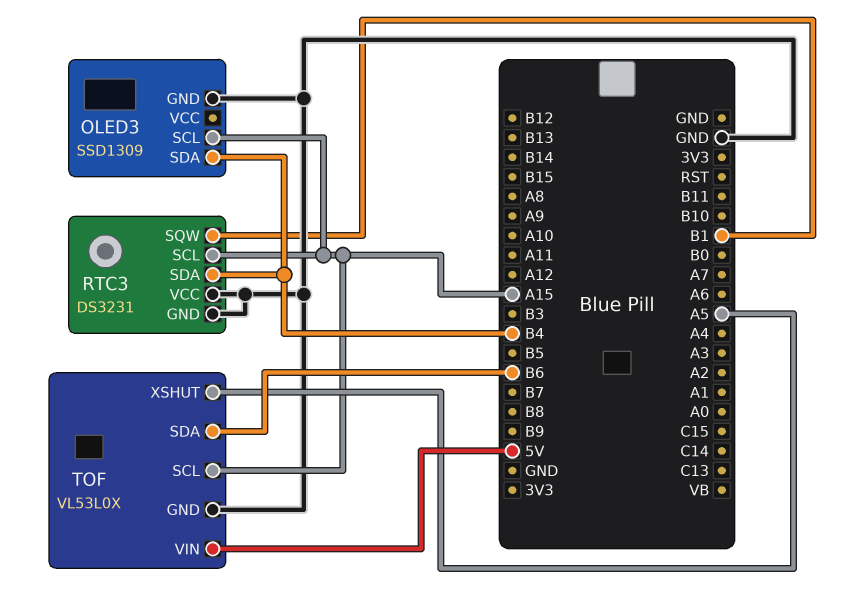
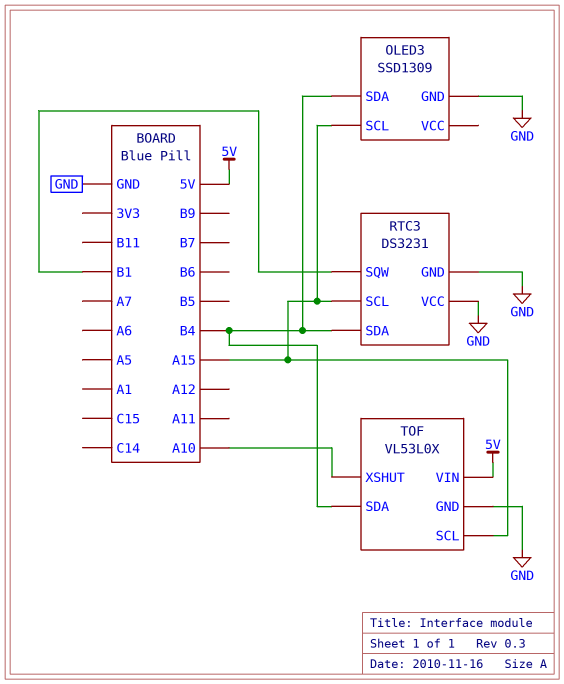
TOF pin SDA: B6 -> B4
TOF pin XSHUT: A5 -> A10

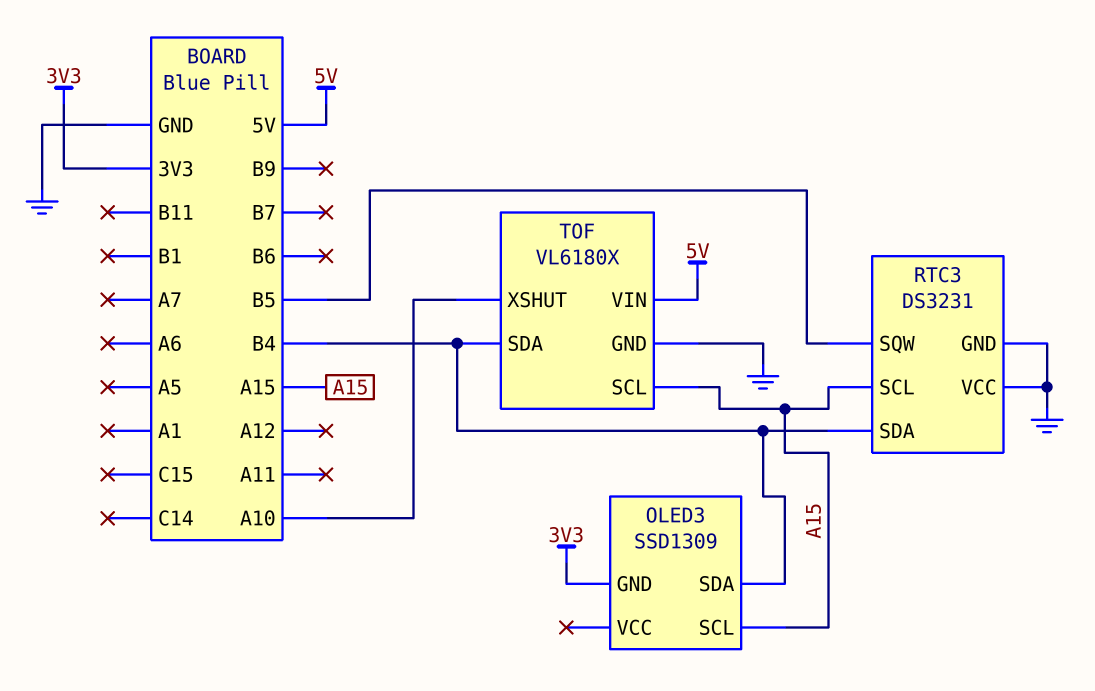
OLED3 pin GND: GND -> 3V3
RTC3 pin SQW: B1 -> B5
TOF: VL53L0X -> VL6180X

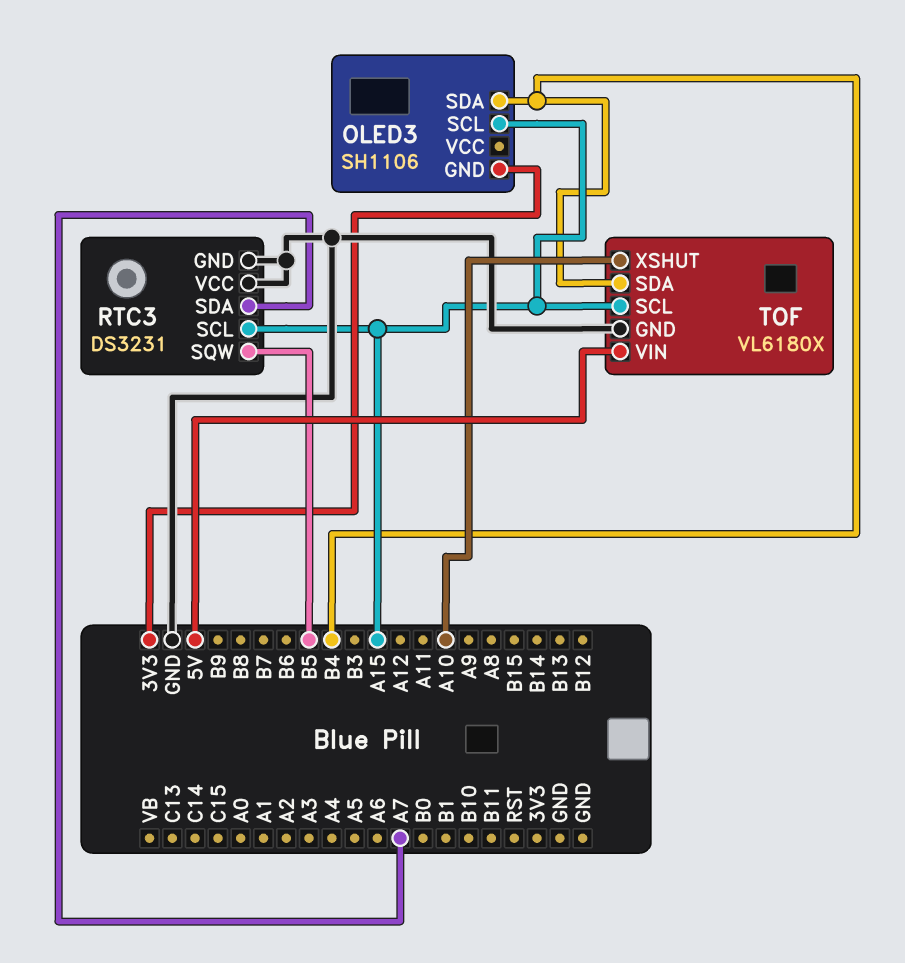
OLED3: SSD1309 -> SH1106
RTC3 pin SDA: B4 -> A7

